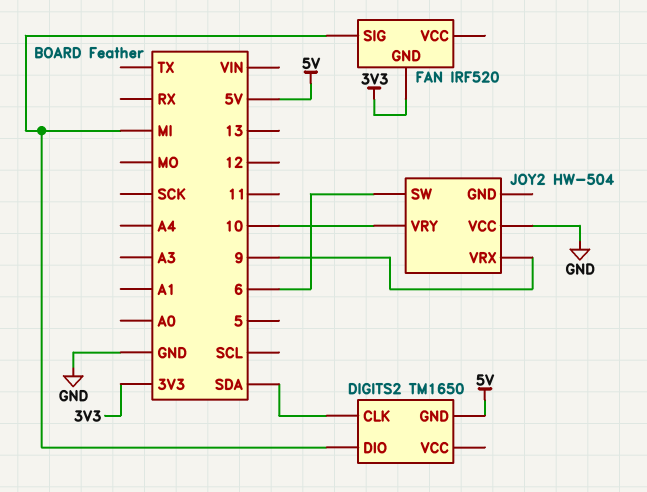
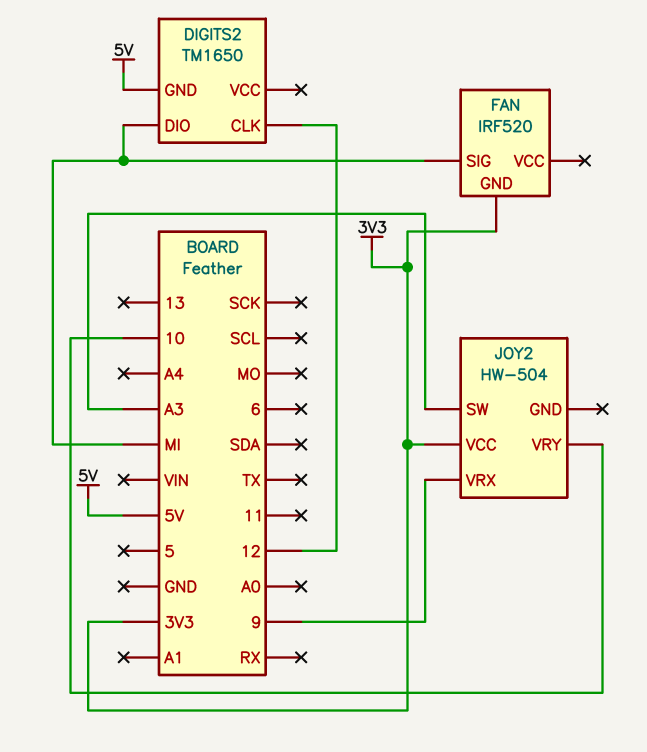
DIGITS2 pin CLK: SDA -> 12
JOY2 pin SW: 6 -> A3
JOY2 pin VCC: GND -> 3V3

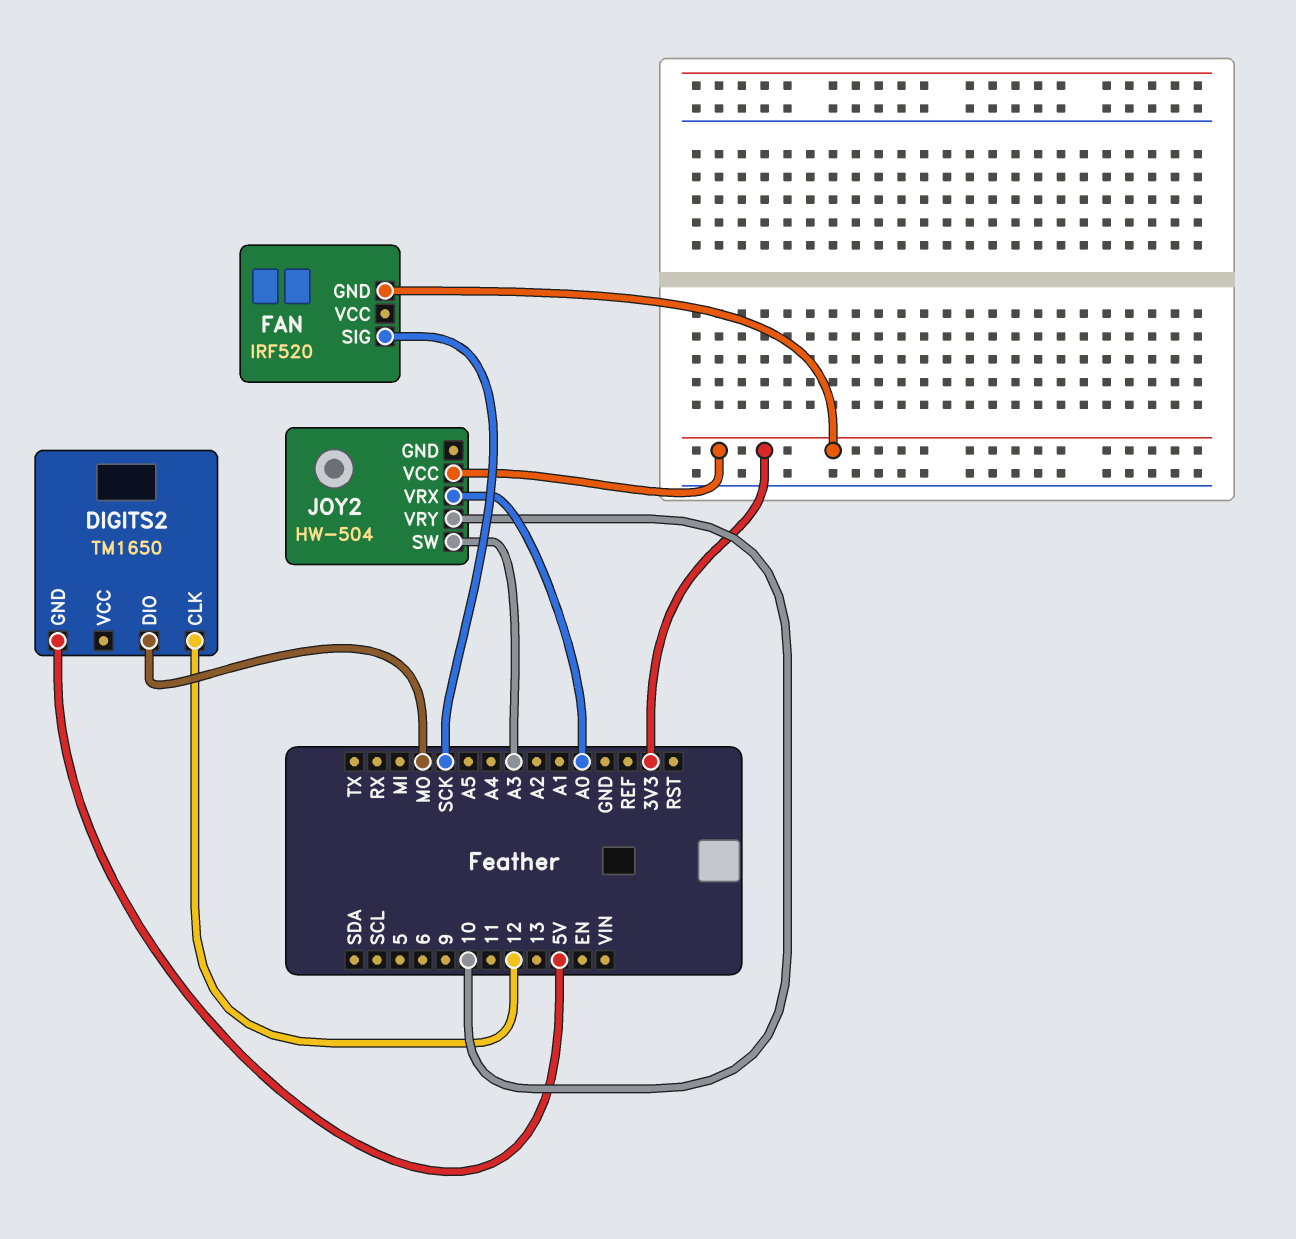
DIGITS2 pin DIO: MI -> MO
FAN pin SIG: MI -> SCK
JOY2 pin VRX: 9 -> A0

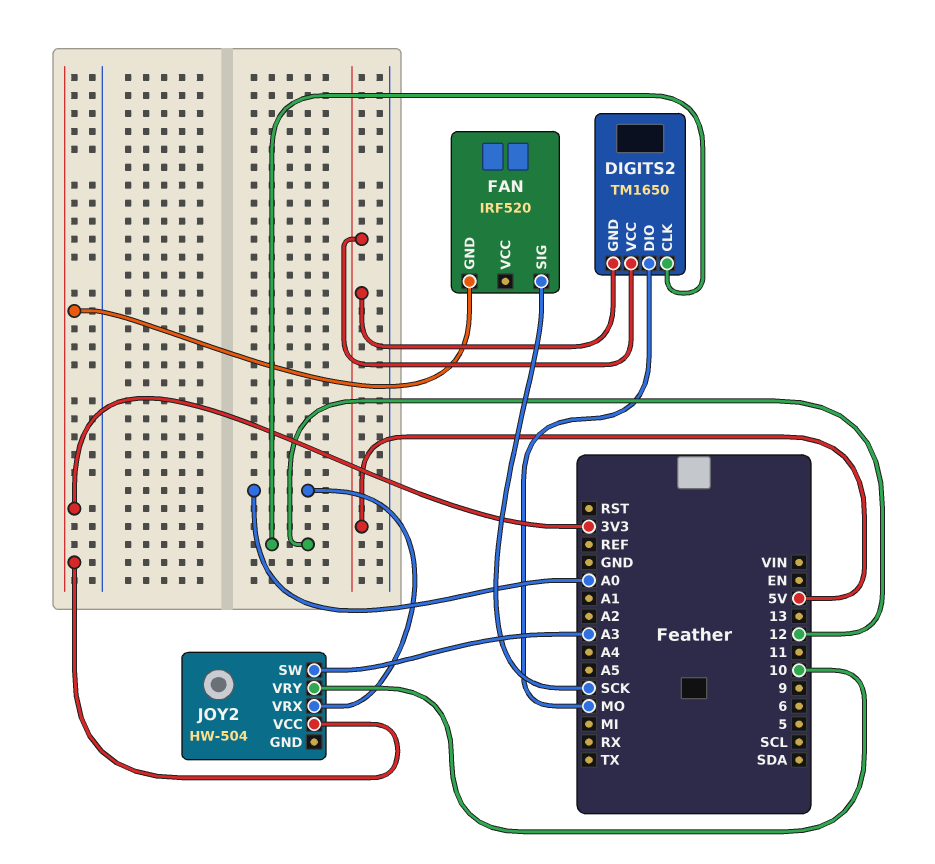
DIGITS2 pin VCC: none -> 5V

